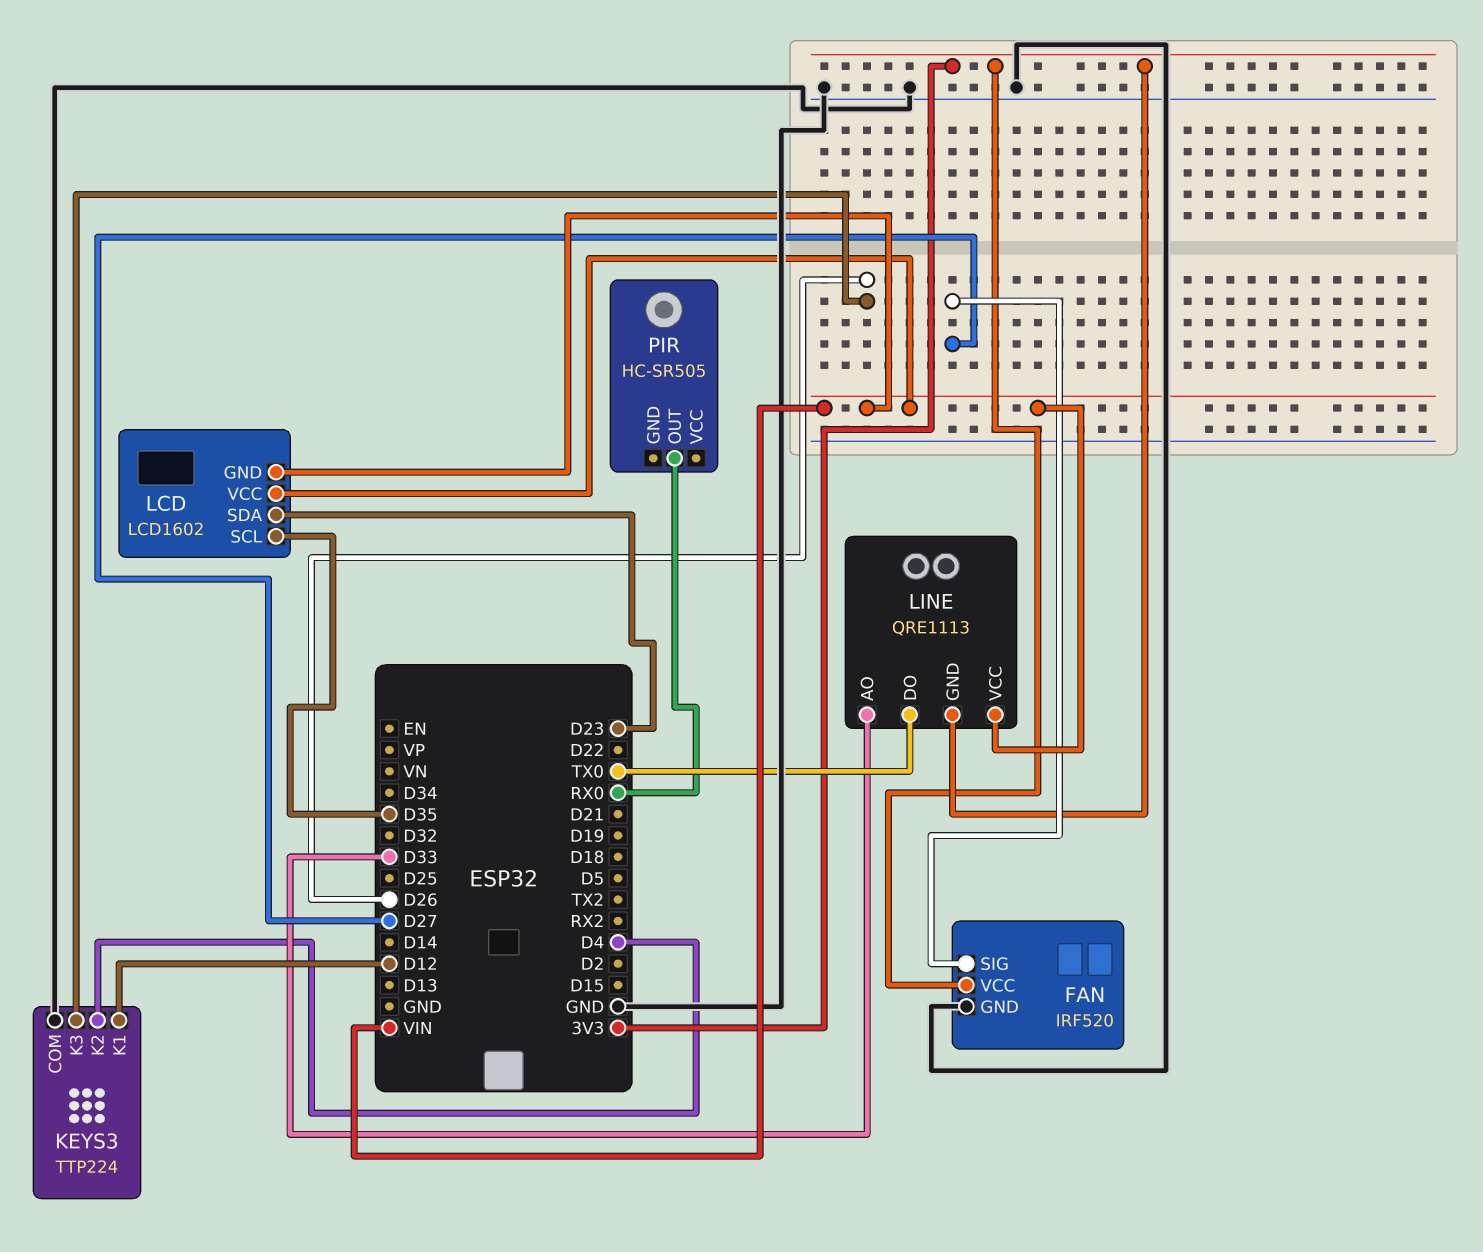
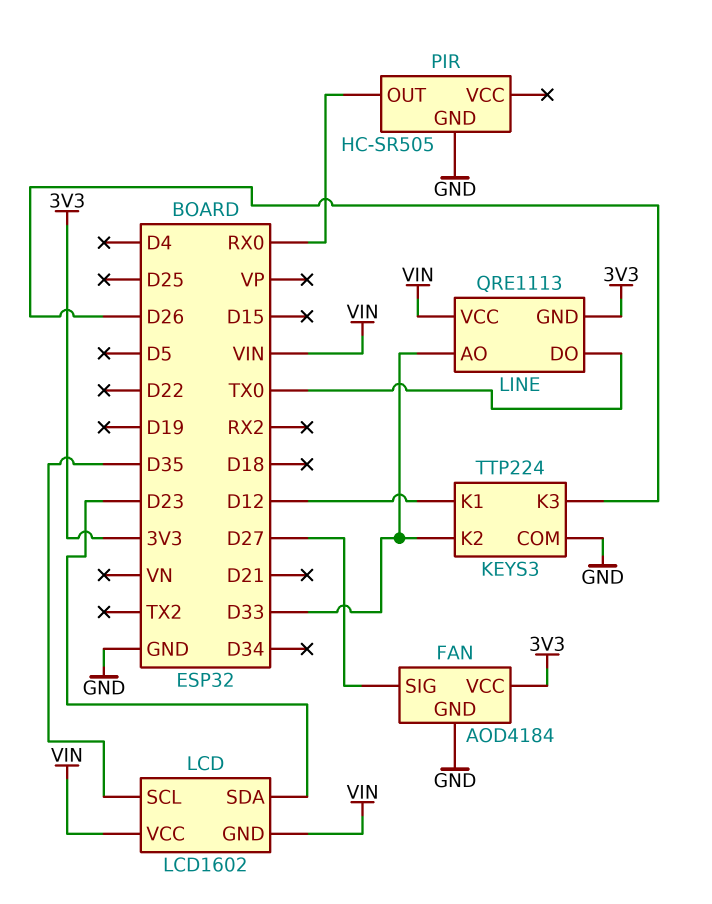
FAN: IRF520 -> AOD4184
KEYS3 pin K2: D4 -> D33
PIR pin GND: none -> GND

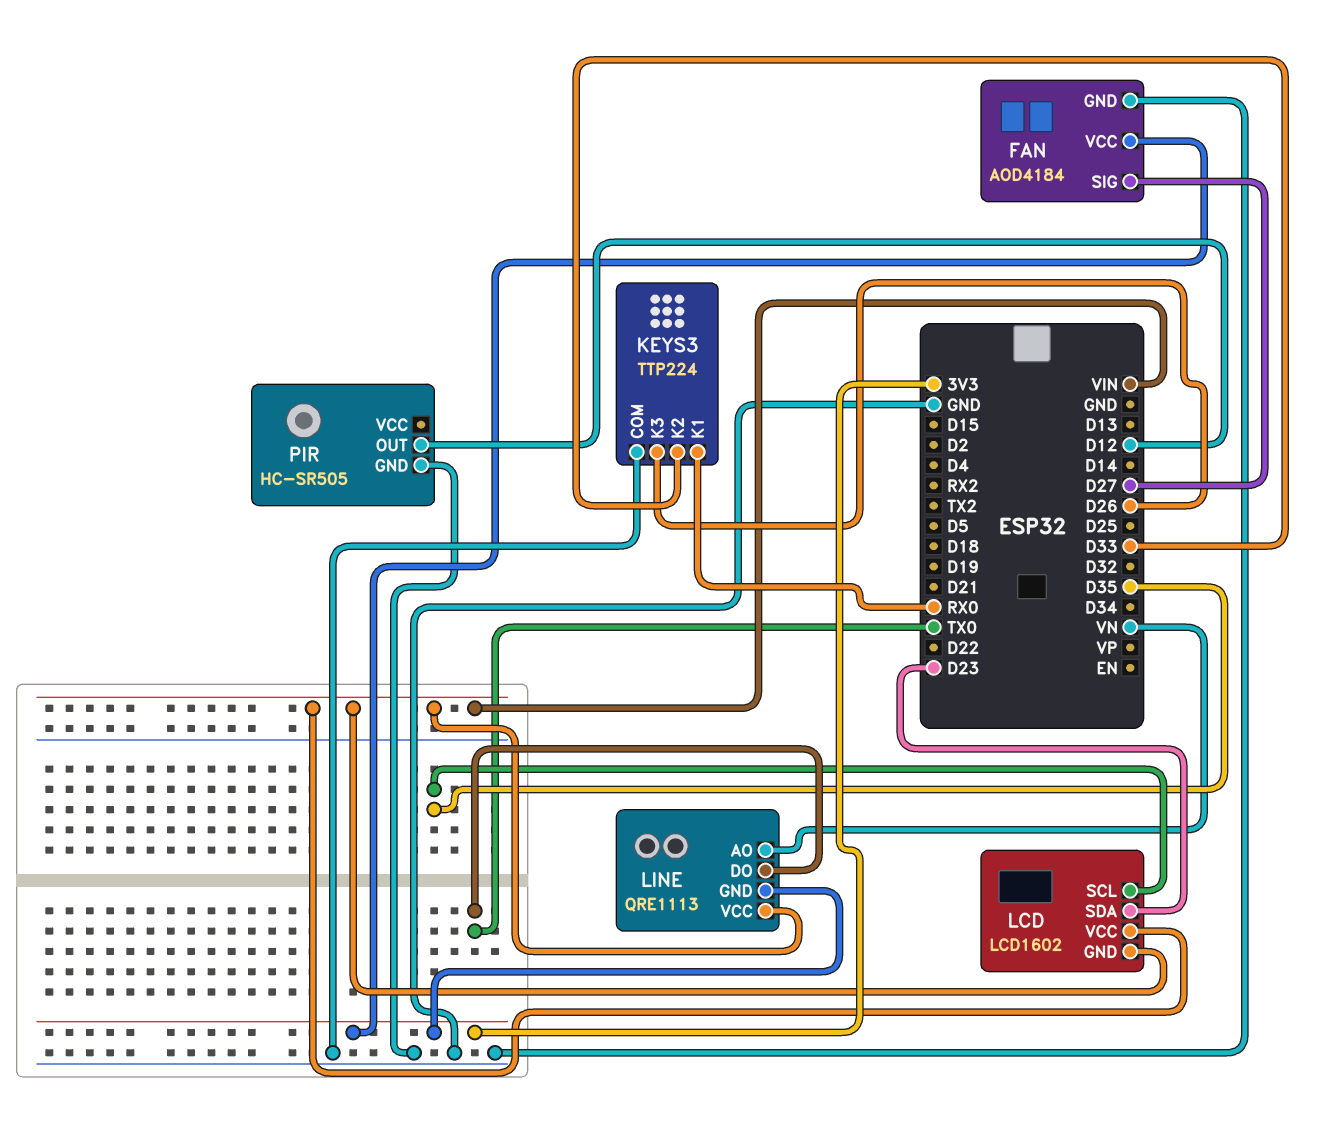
KEYS3 pin K1: D12 -> RX0
LINE pin AO: D33 -> VN
PIR pin OUT: RX0 -> D12

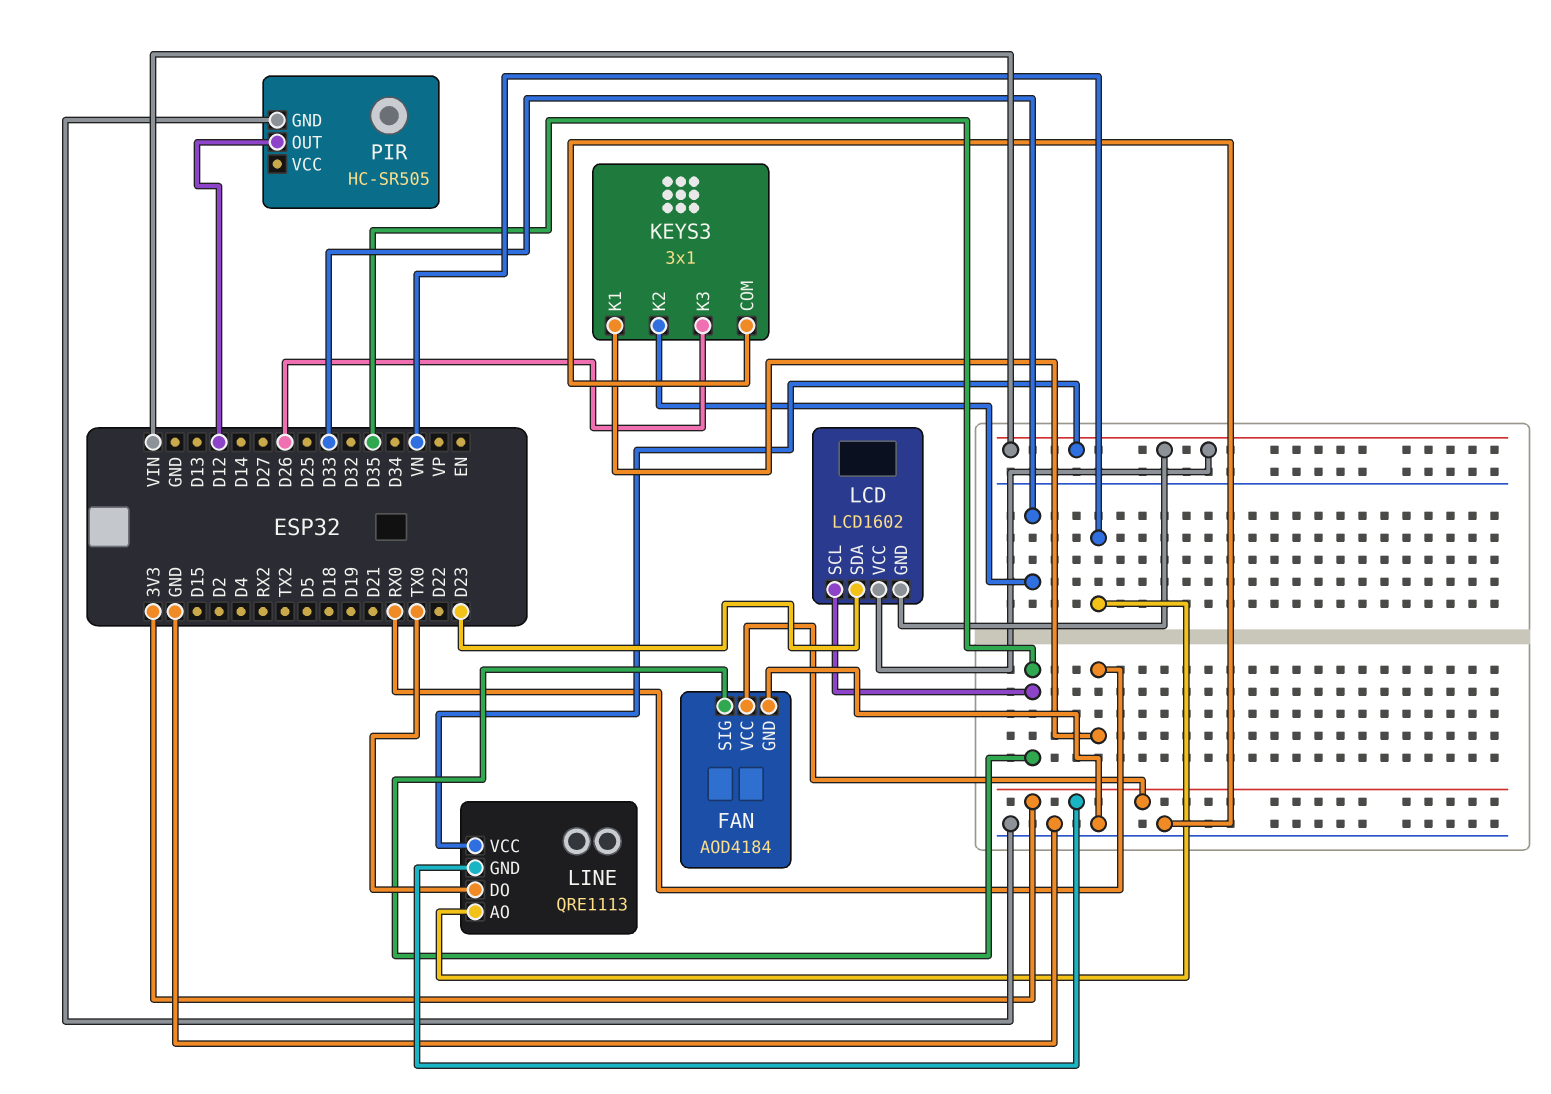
FAN pin SIG: D27 -> D35
KEYS3: TTP224 -> 3x1

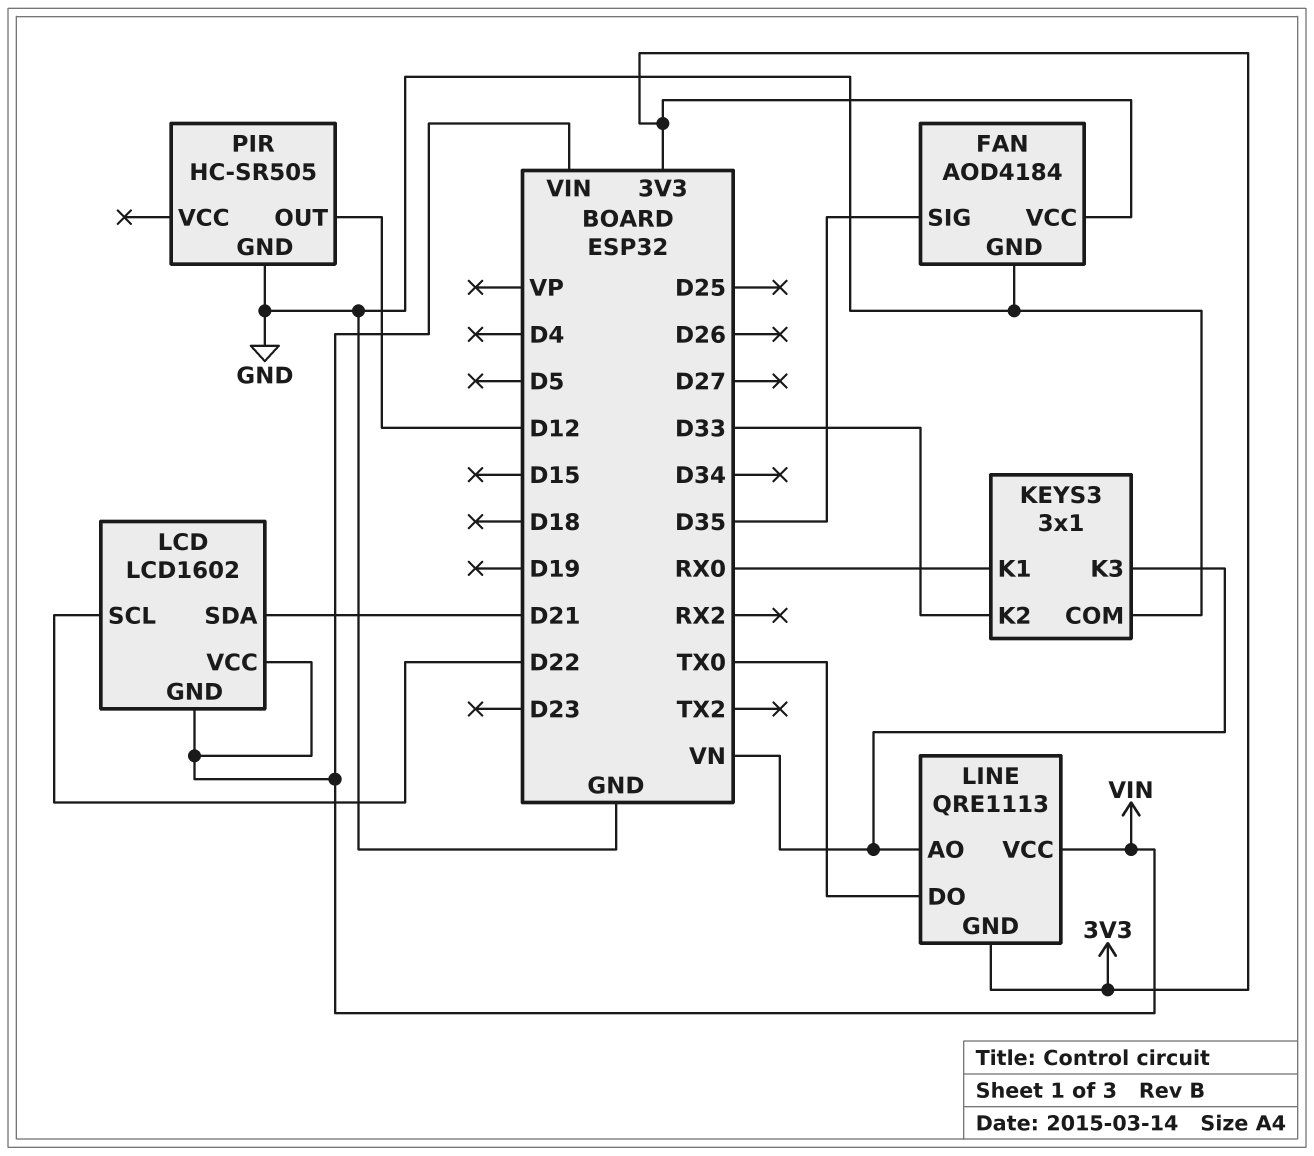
KEYS3 pin K3: D26 -> VN
LCD pin SCL: D35 -> D22
LCD pin SDA: D23 -> D21

